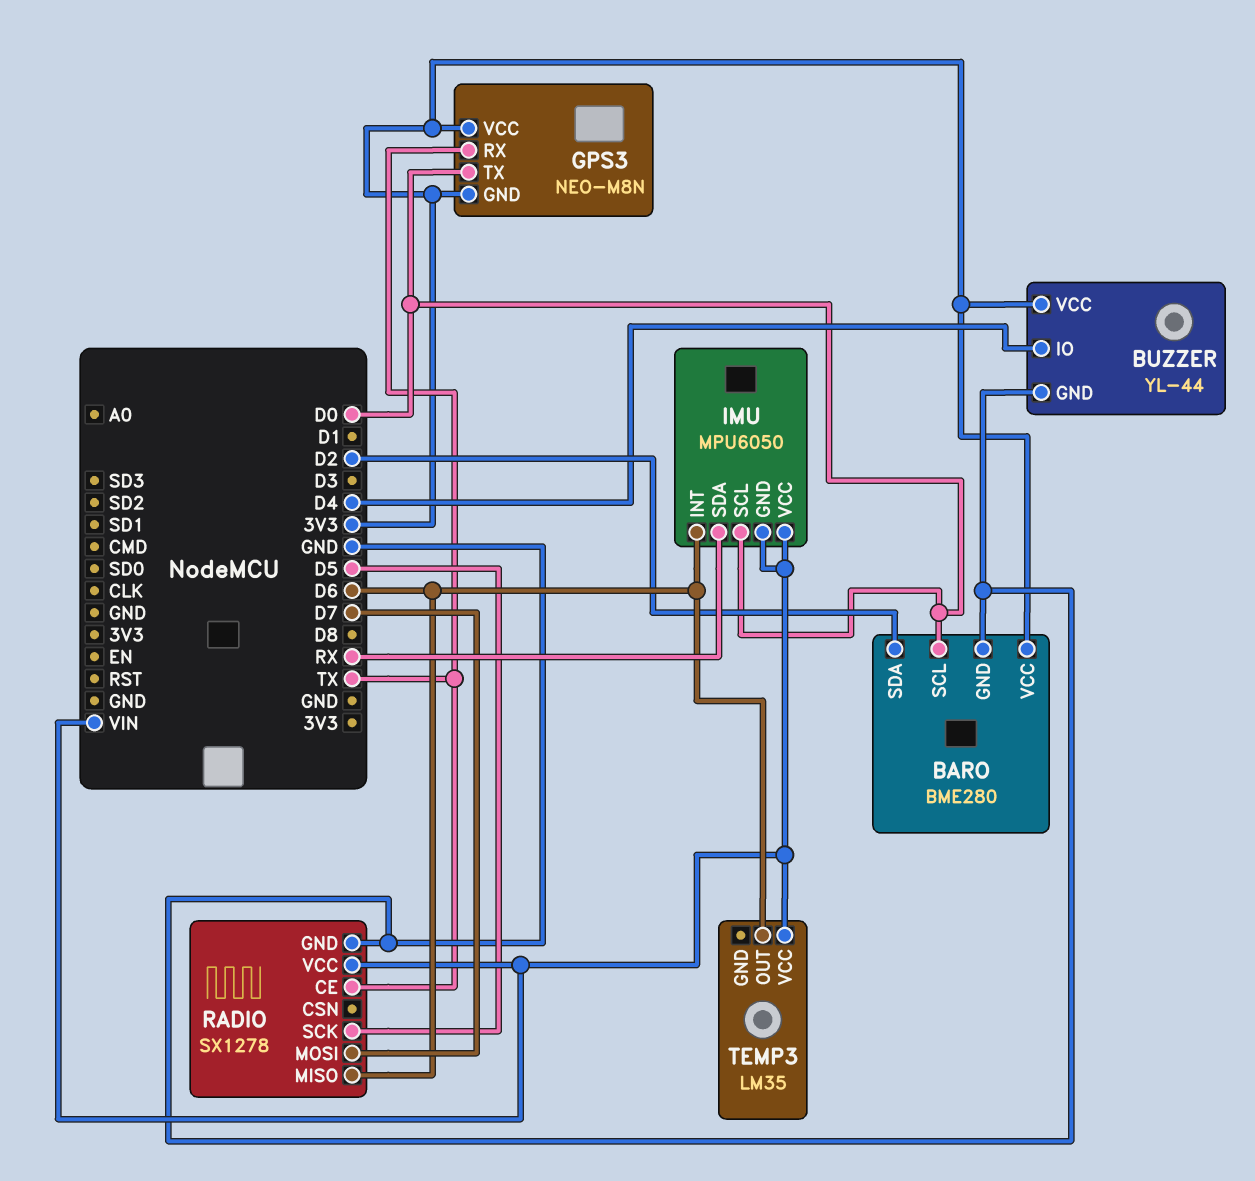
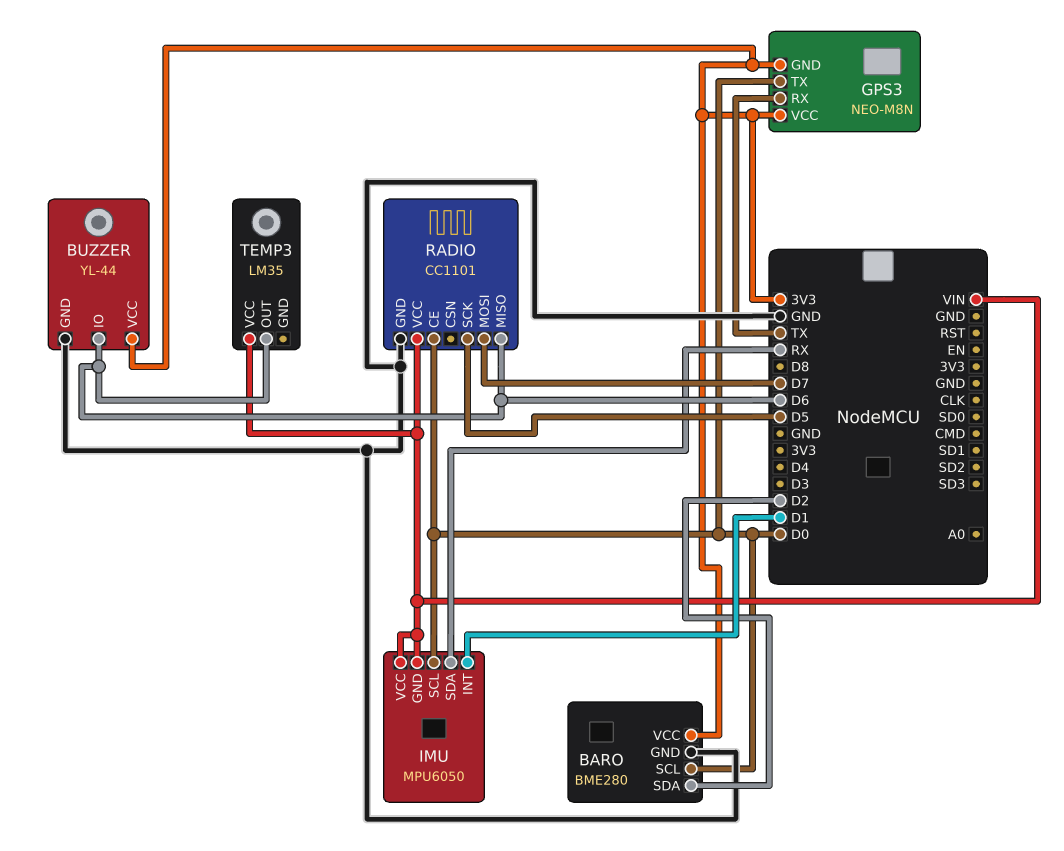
BUZZER pin IO: D4 -> D6
IMU pin INT: D6 -> D1
RADIO: SX1278 -> CC1101
RADIO pin CE: TX -> D0

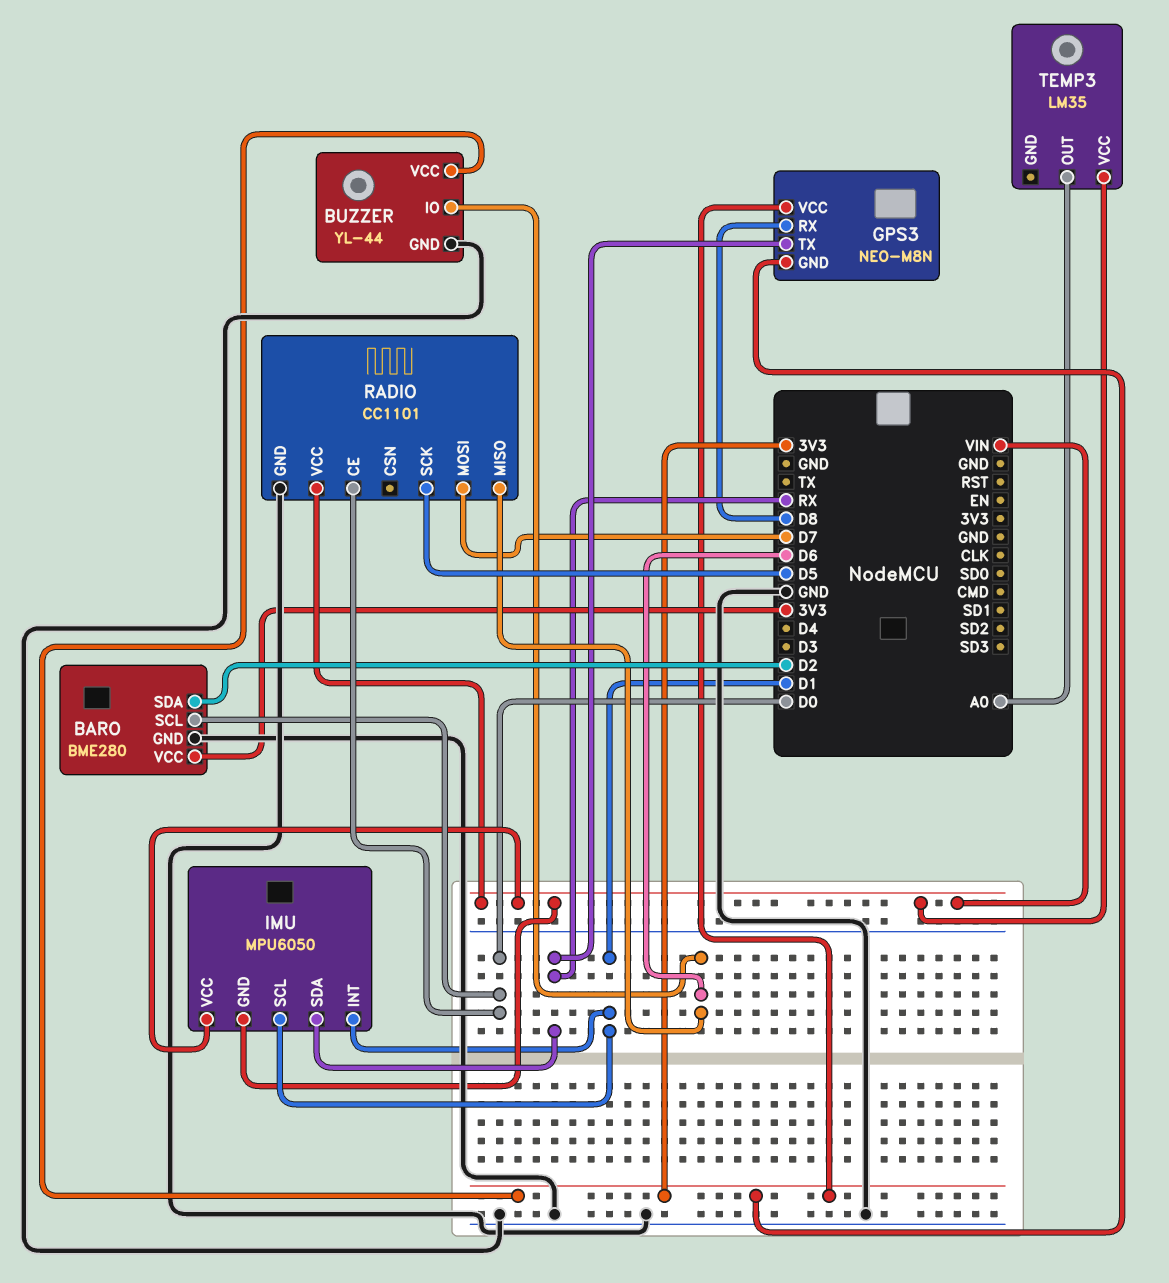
GPS3 pin RX: TX -> D8
GPS3 pin TX: D0 -> RX
IMU pin SCL: D0 -> D1
TEMP3 pin OUT: D6 -> A0

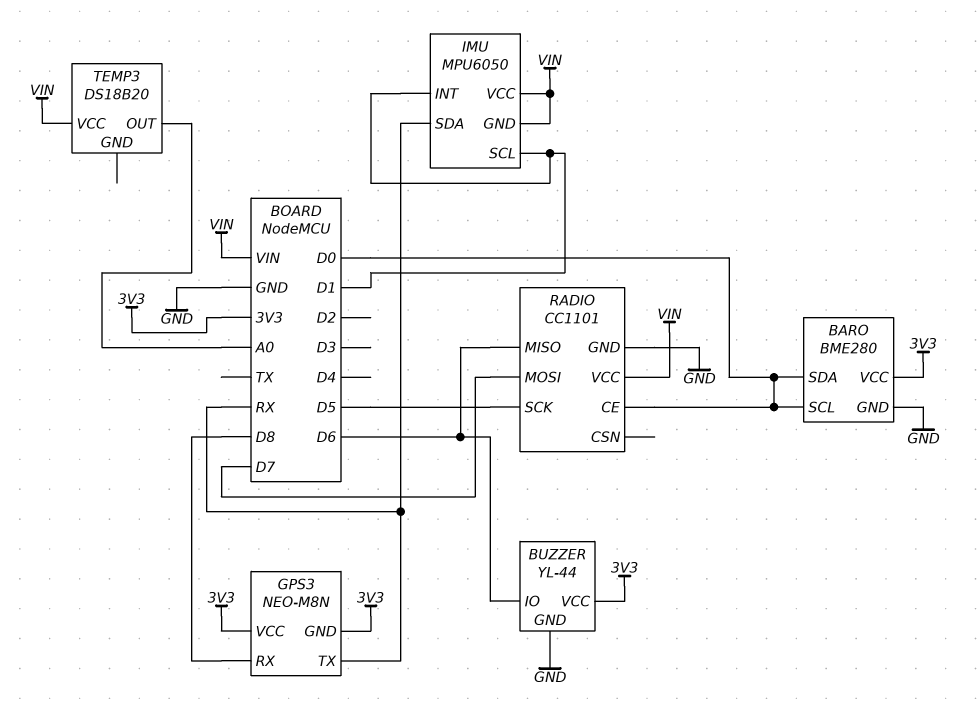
BARO pin SDA: D2 -> D0
TEMP3: LM35 -> DS18B20

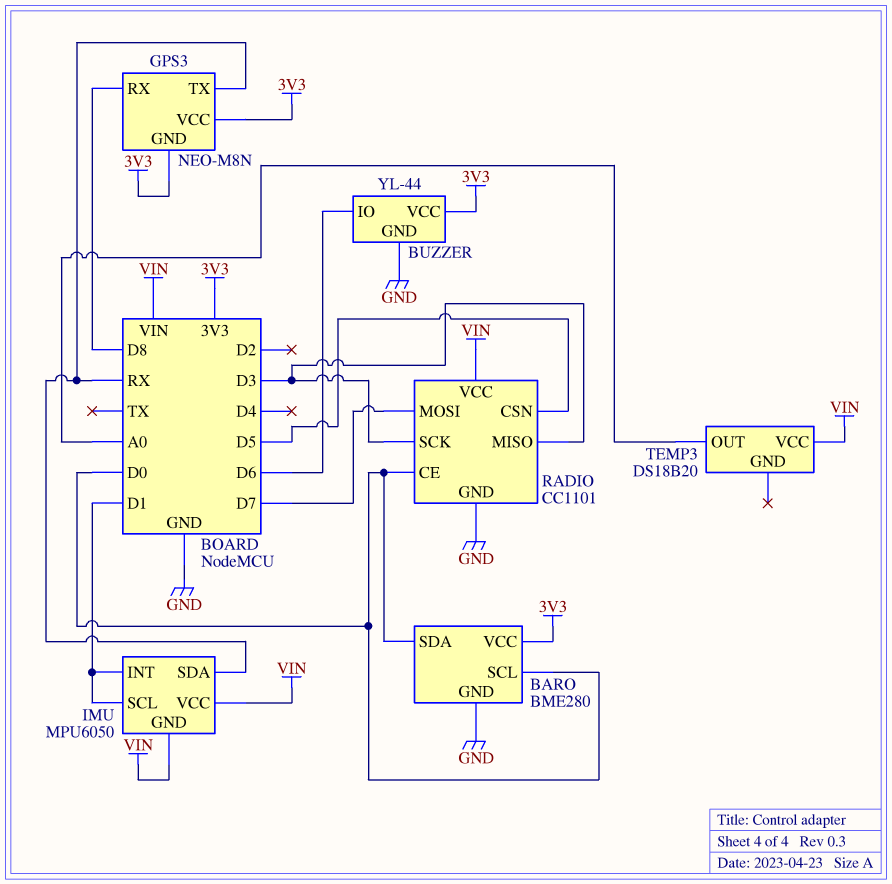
RADIO pin CSN: none -> D5
RADIO pin MISO: D6 -> D3
RADIO pin SCK: D5 -> D3

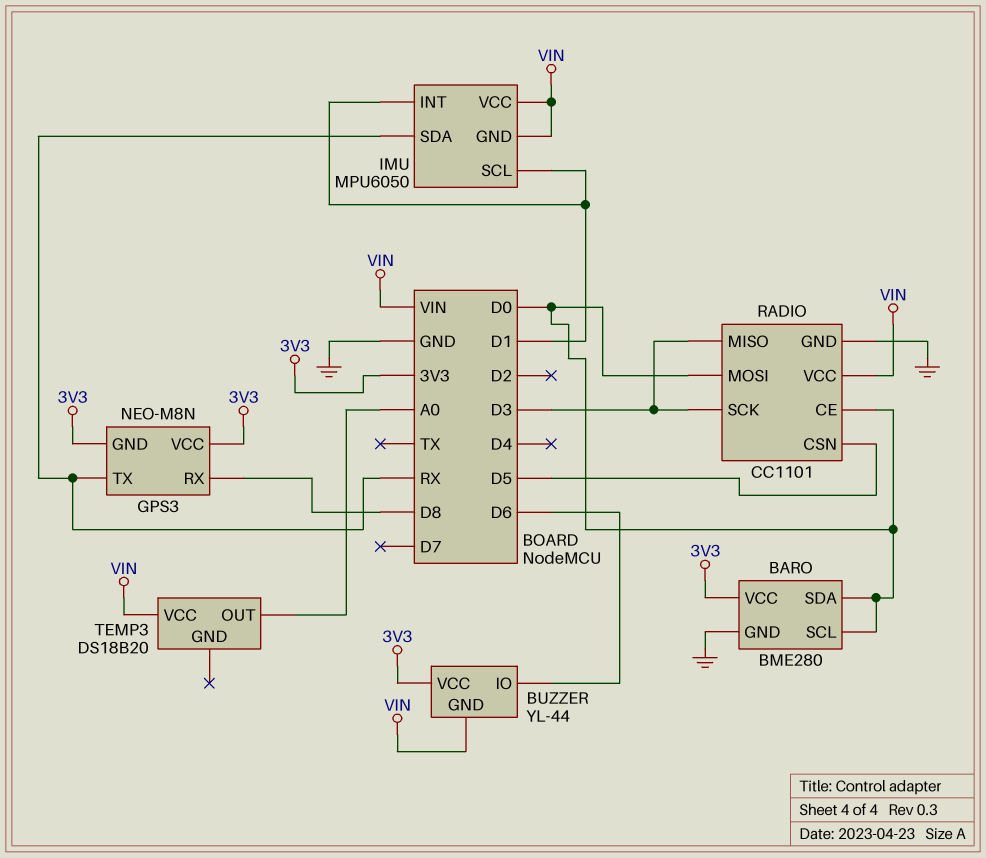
BUZZER pin GND: GND -> VIN
RADIO pin MOSI: D7 -> D0

